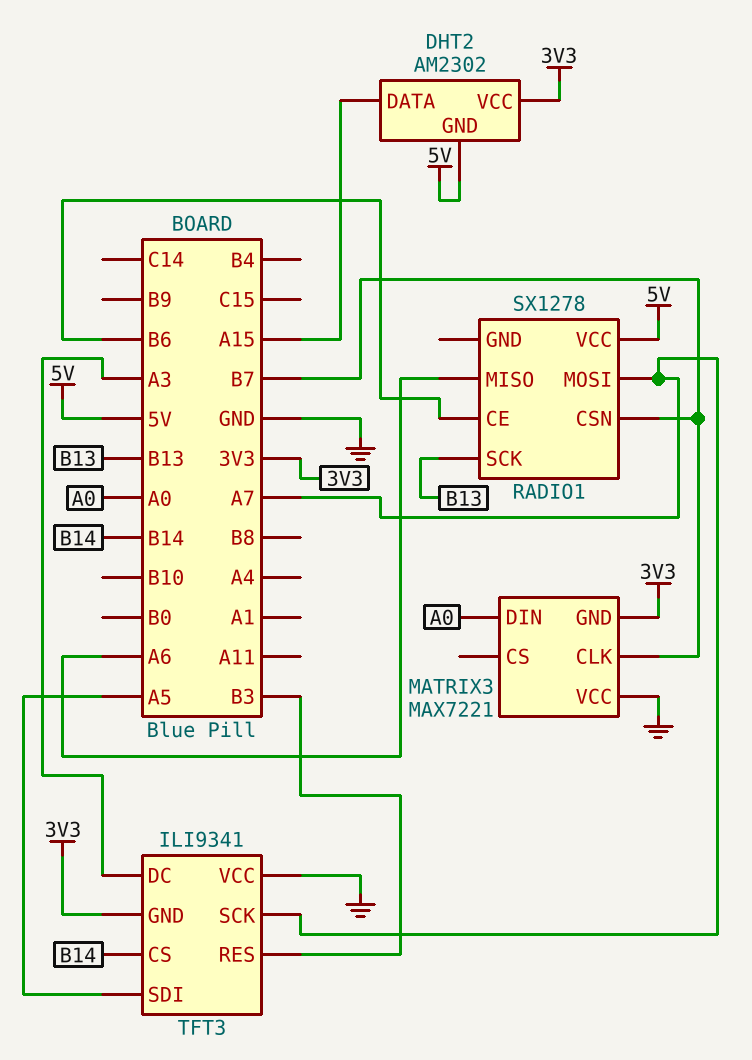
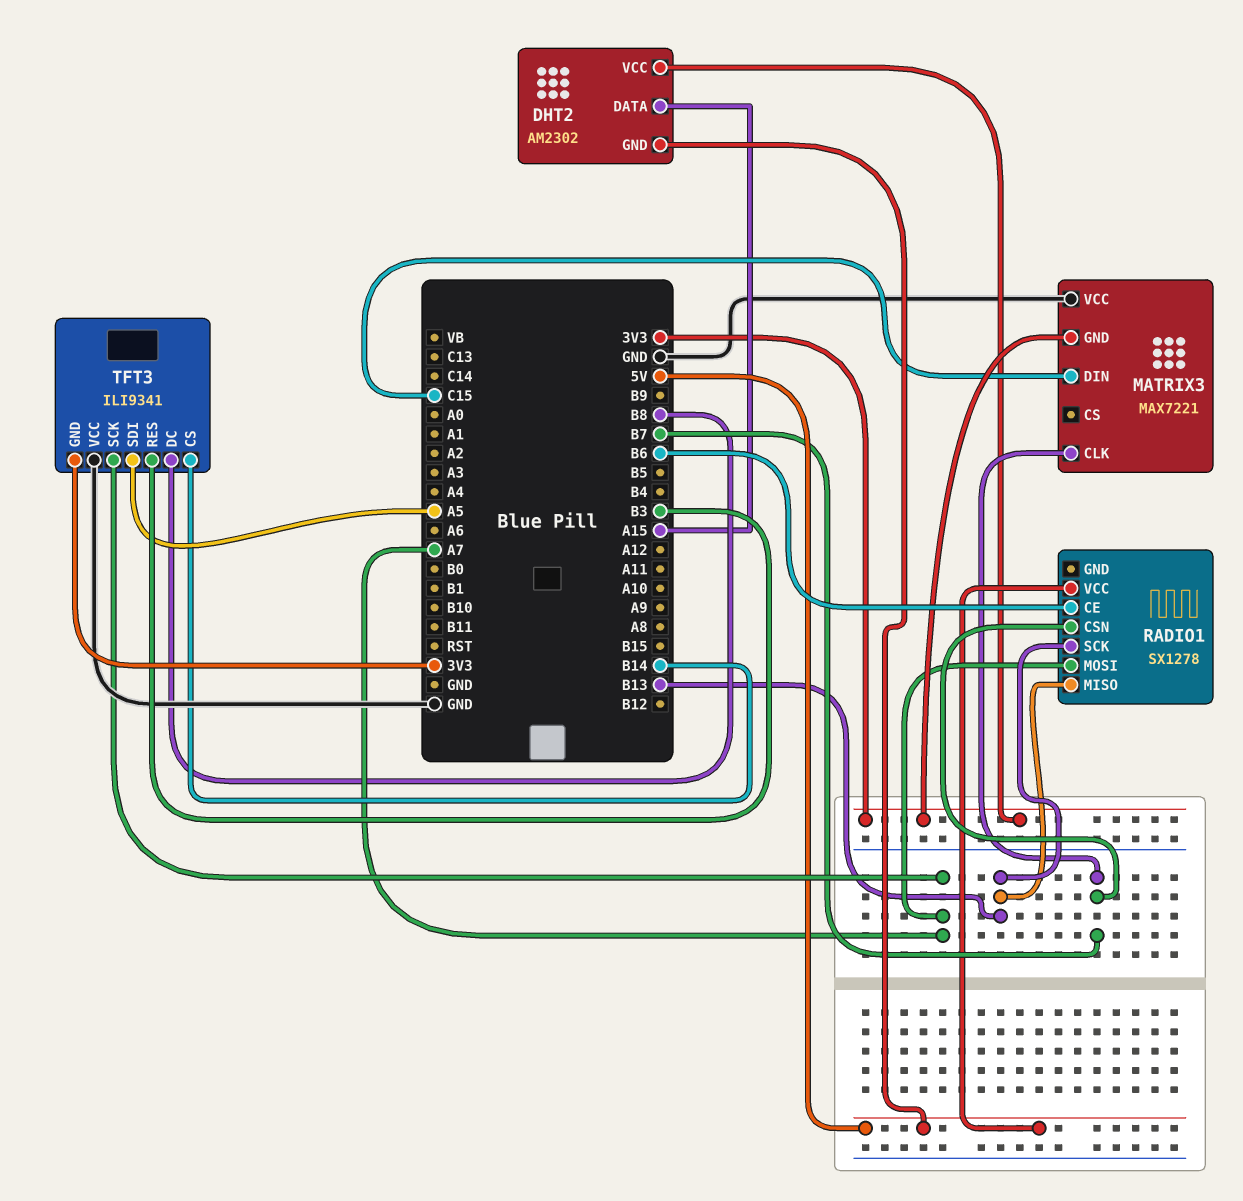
MATRIX3 pin DIN: A0 -> C15
RADIO1 pin MISO: A6 -> B13
TFT3 pin DC: A3 -> B8

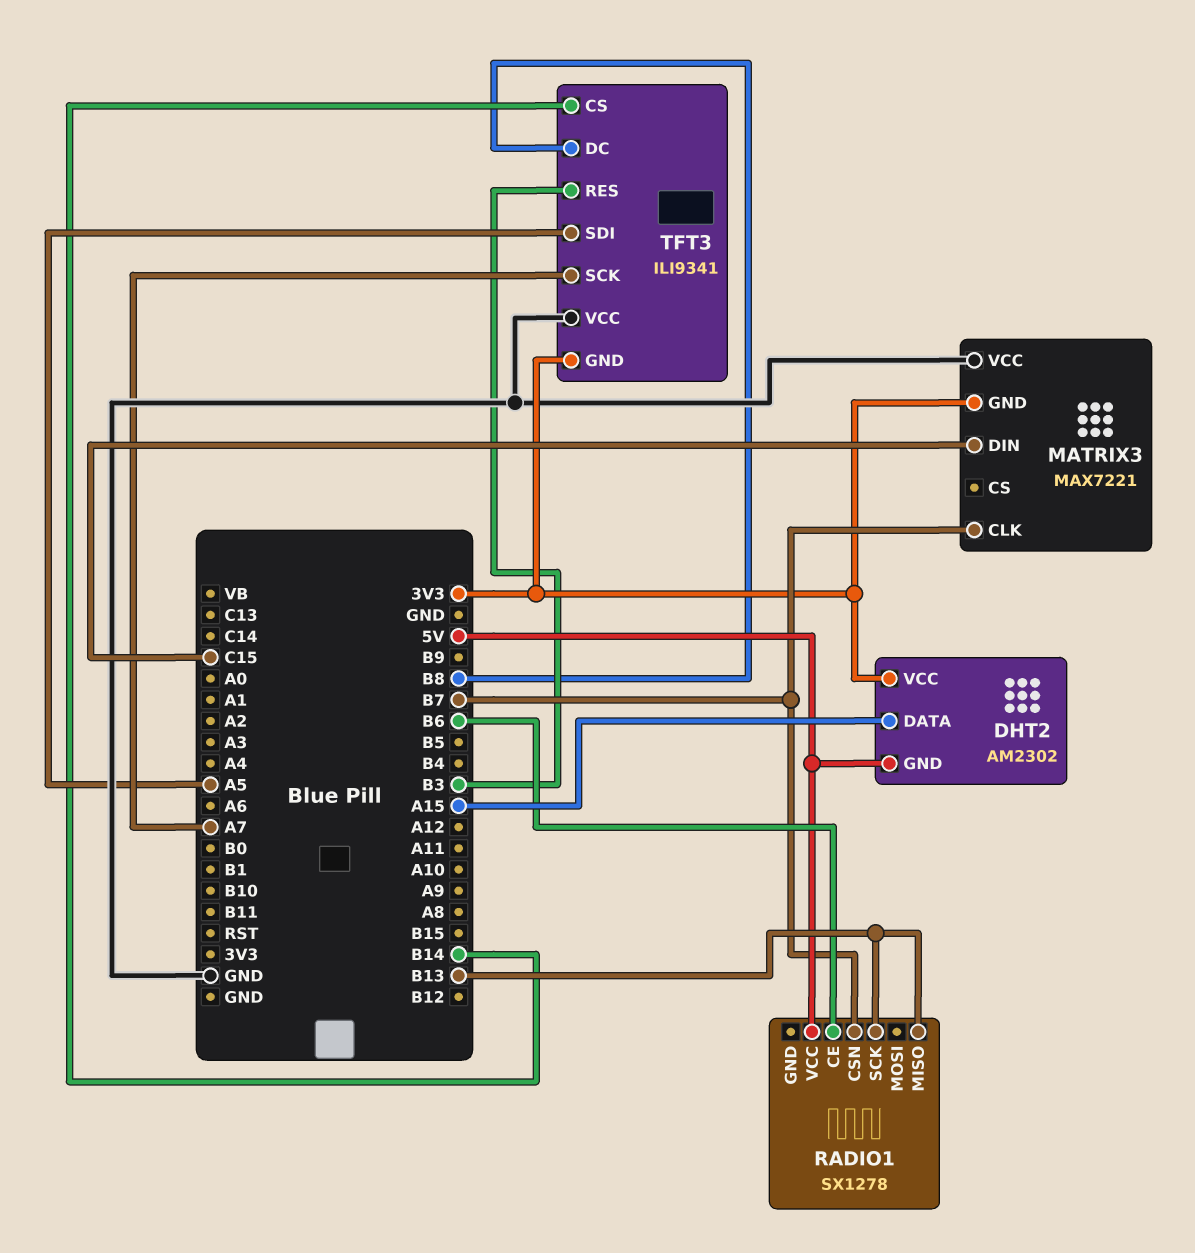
RADIO1 pin MOSI: A7 -> none

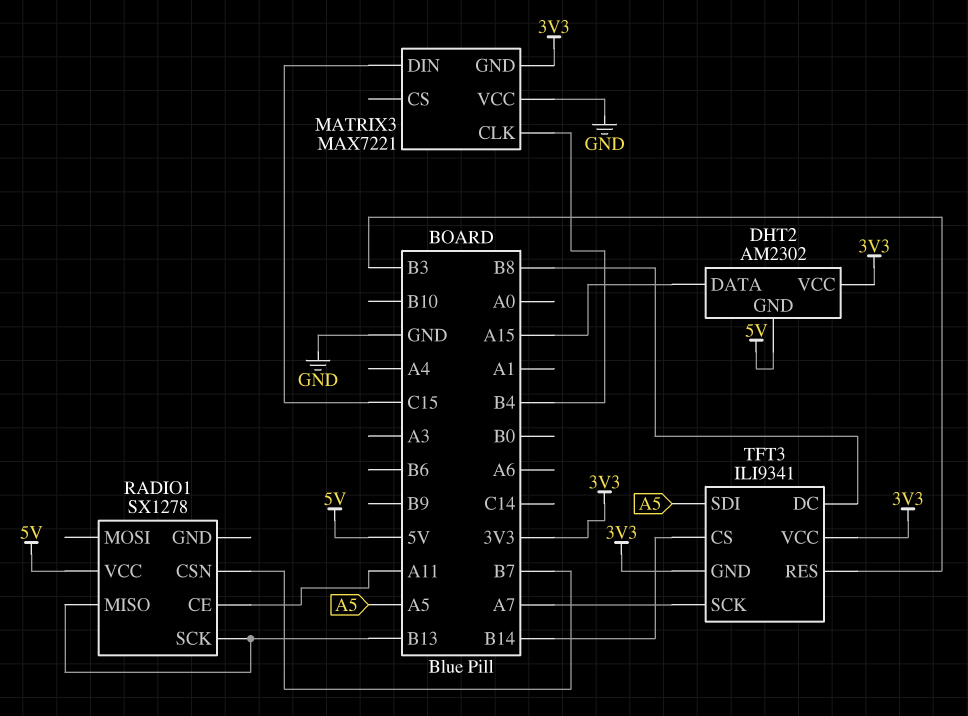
MATRIX3 pin CLK: B7 -> B4
RADIO1 pin CE: B6 -> A11
TFT3 pin VCC: GND -> 3V3

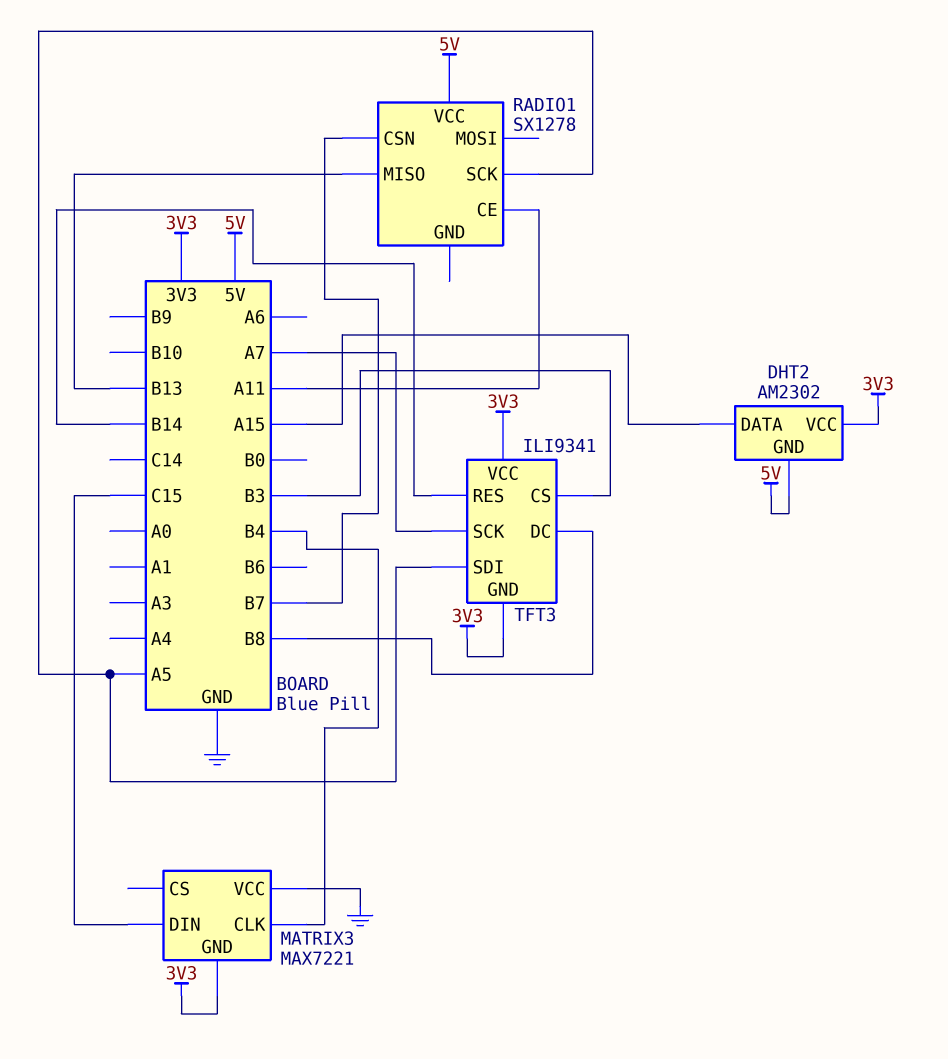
RADIO1 pin SCK: B13 -> A5
TFT3 pin CS: B14 -> B3
TFT3 pin RES: B3 -> B14

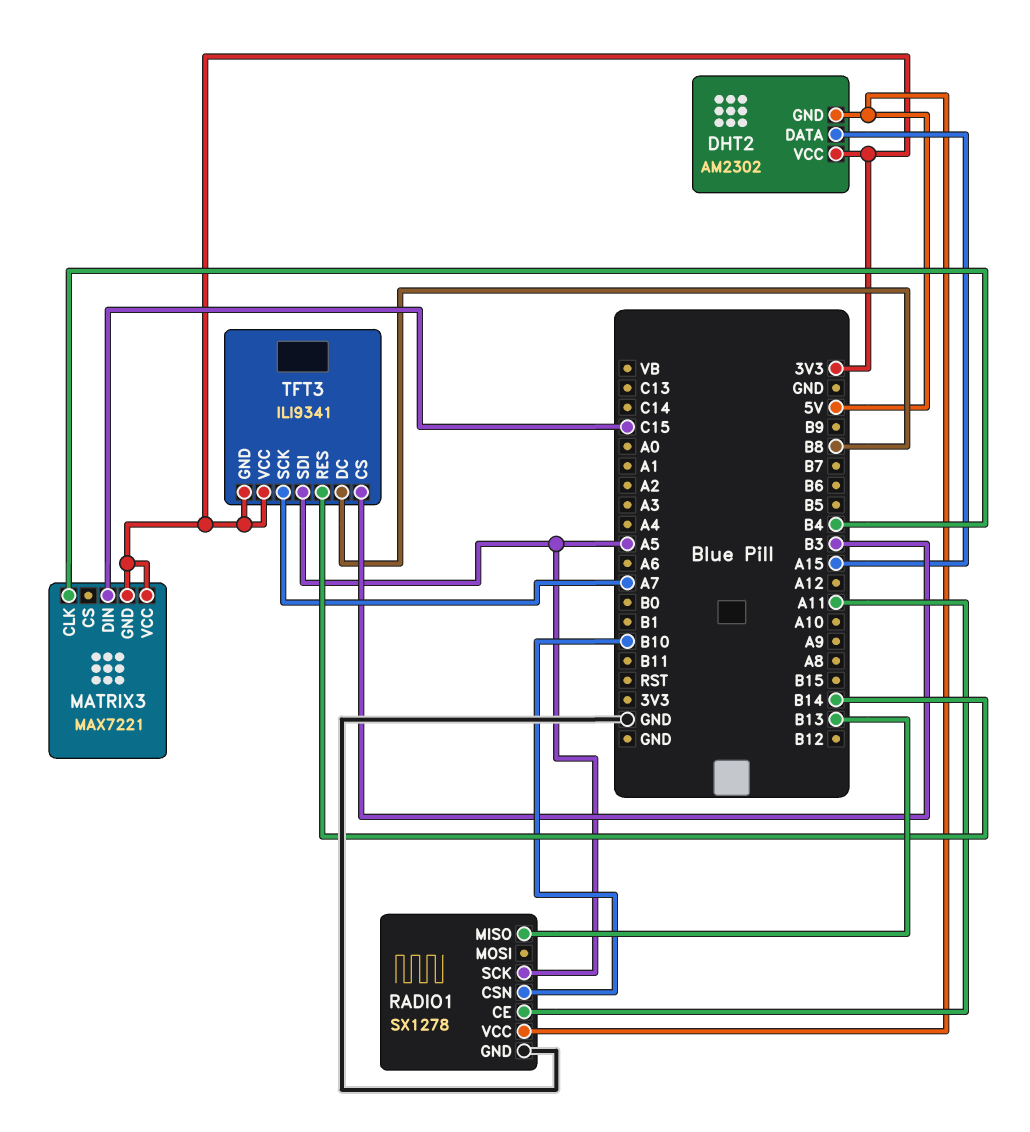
MATRIX3 pin VCC: GND -> 3V3
RADIO1 pin CSN: B7 -> B10
RADIO1 pin GND: none -> GND

